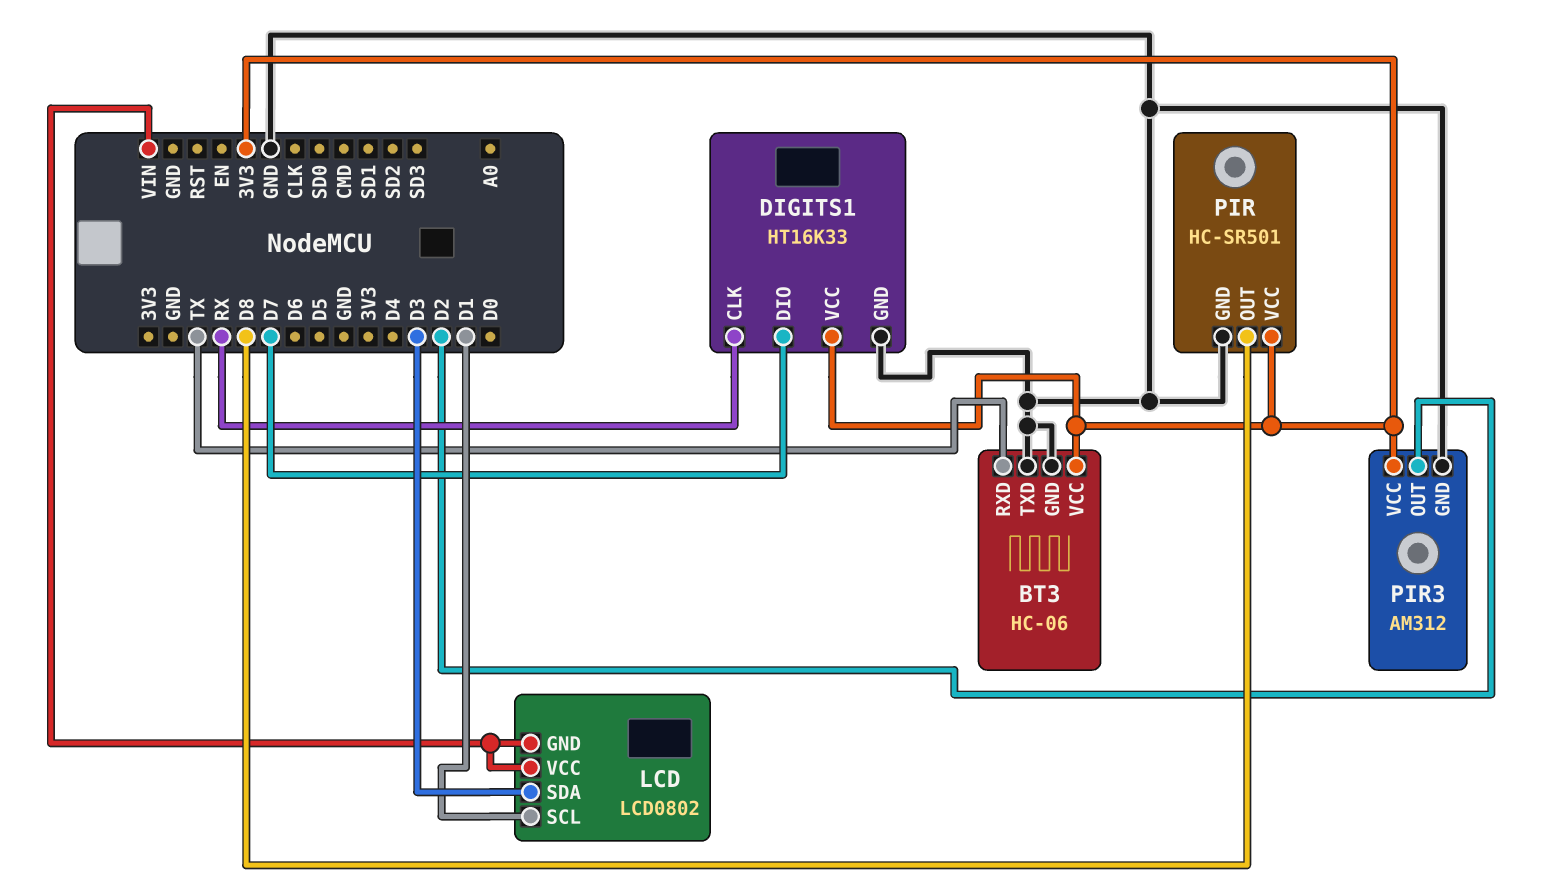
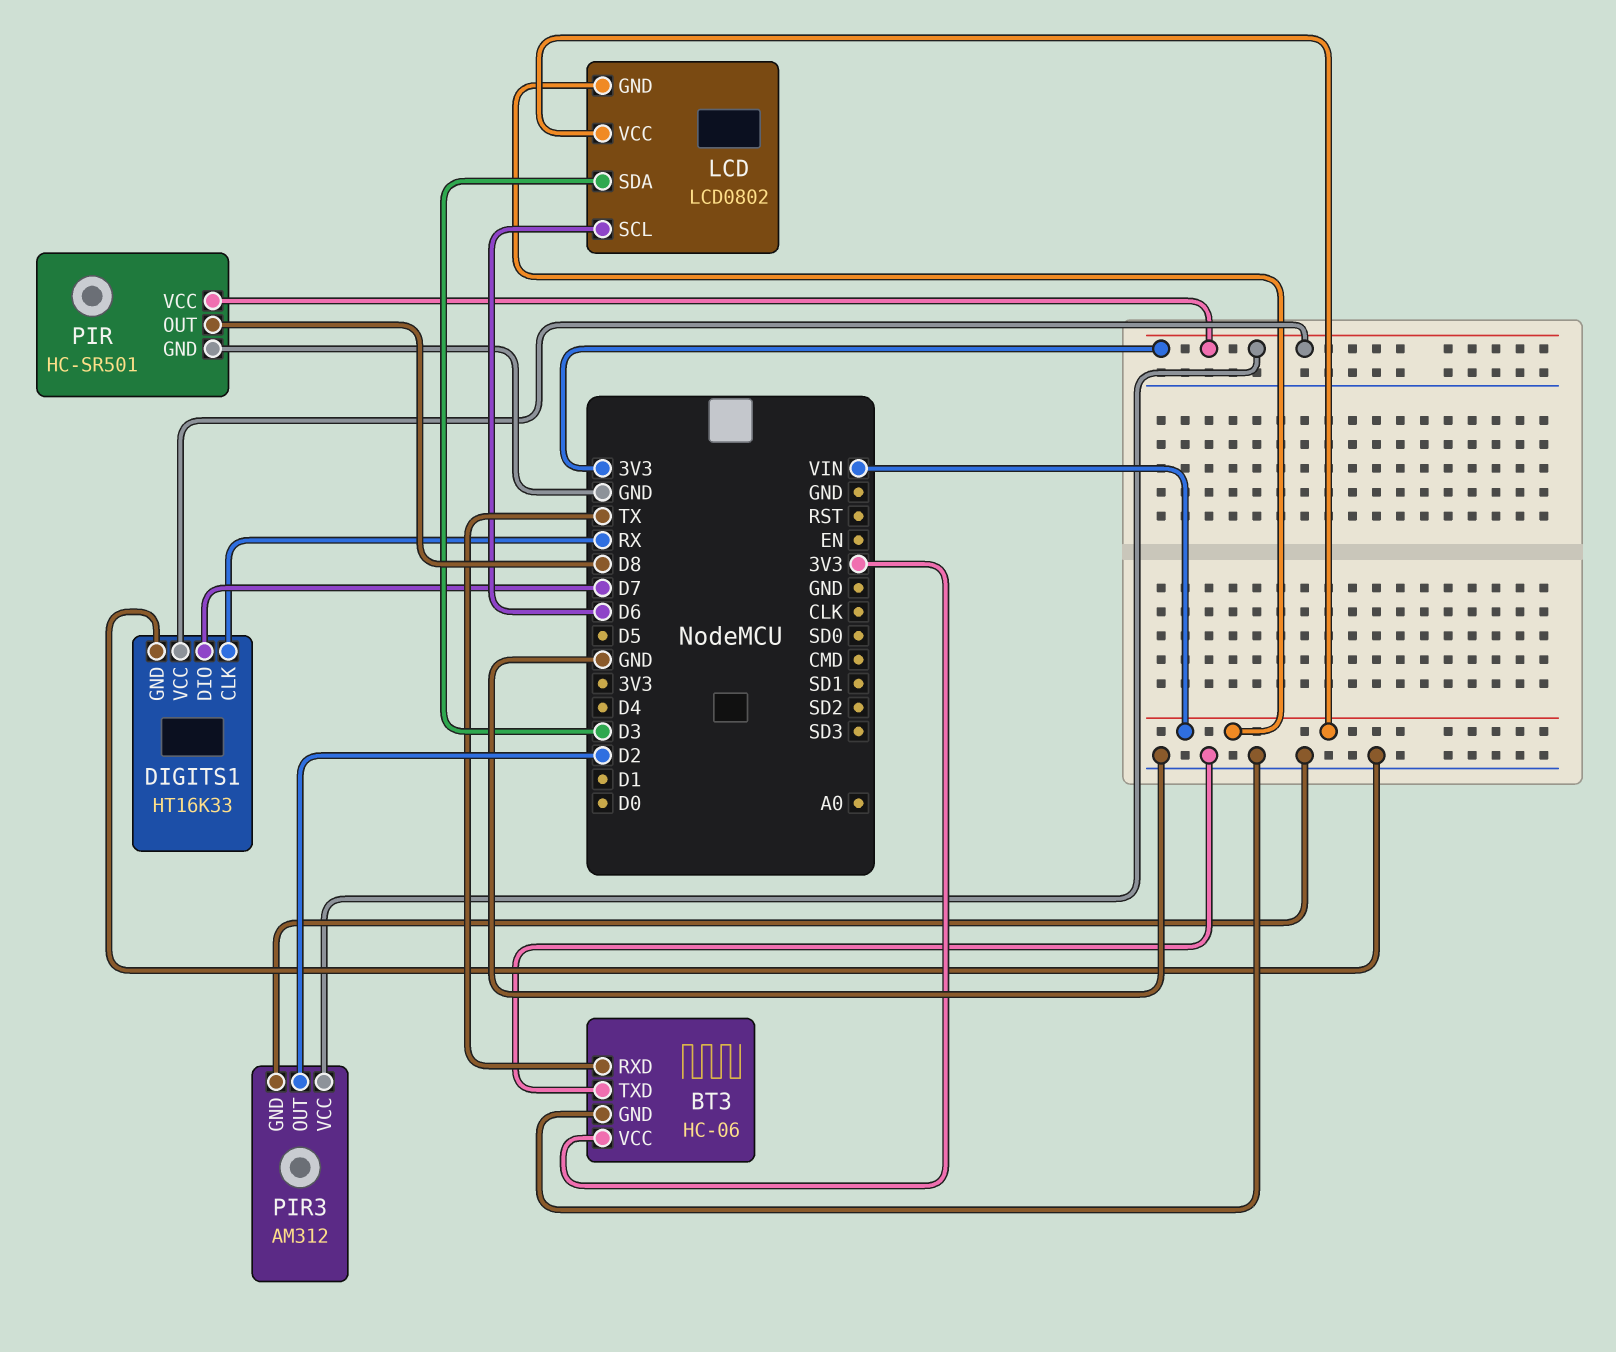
LCD pin SCL: D1 -> D6

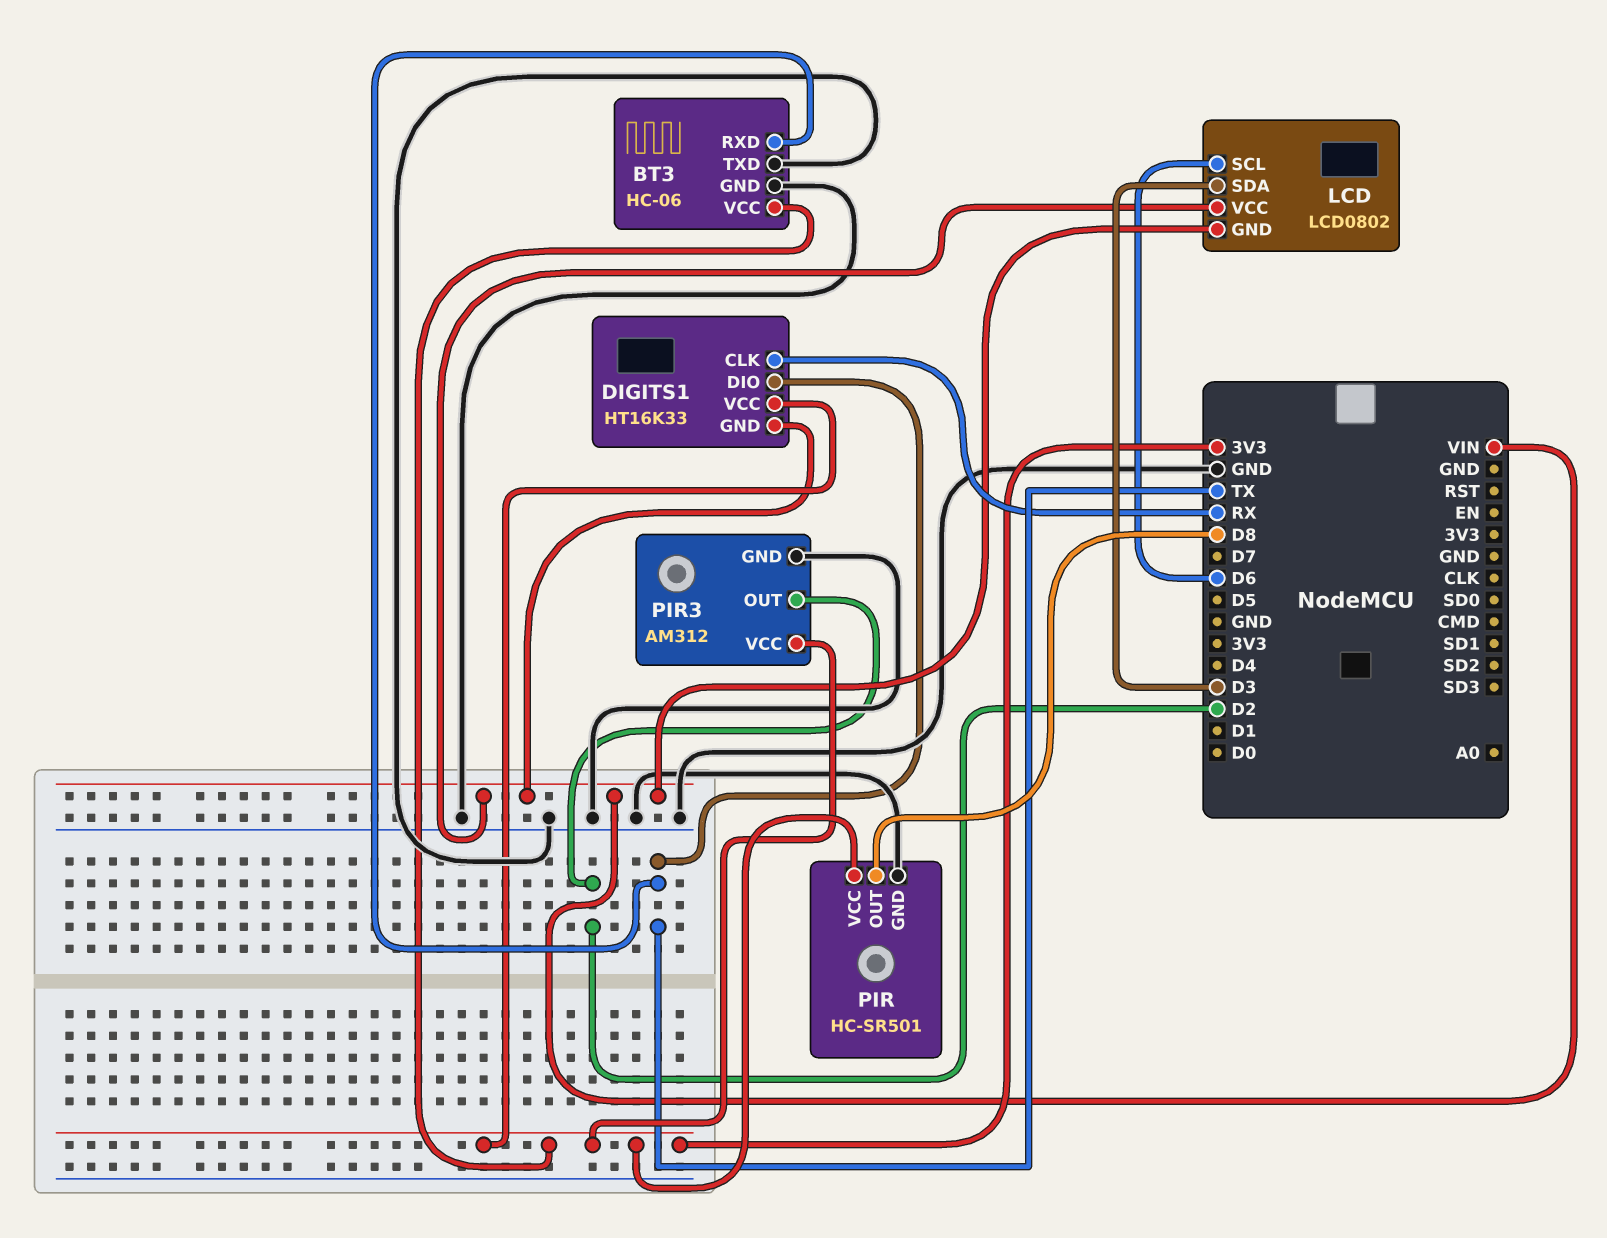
DIGITS1 pin DIO: D7 -> TX
DIGITS1 pin GND: GND -> VIN

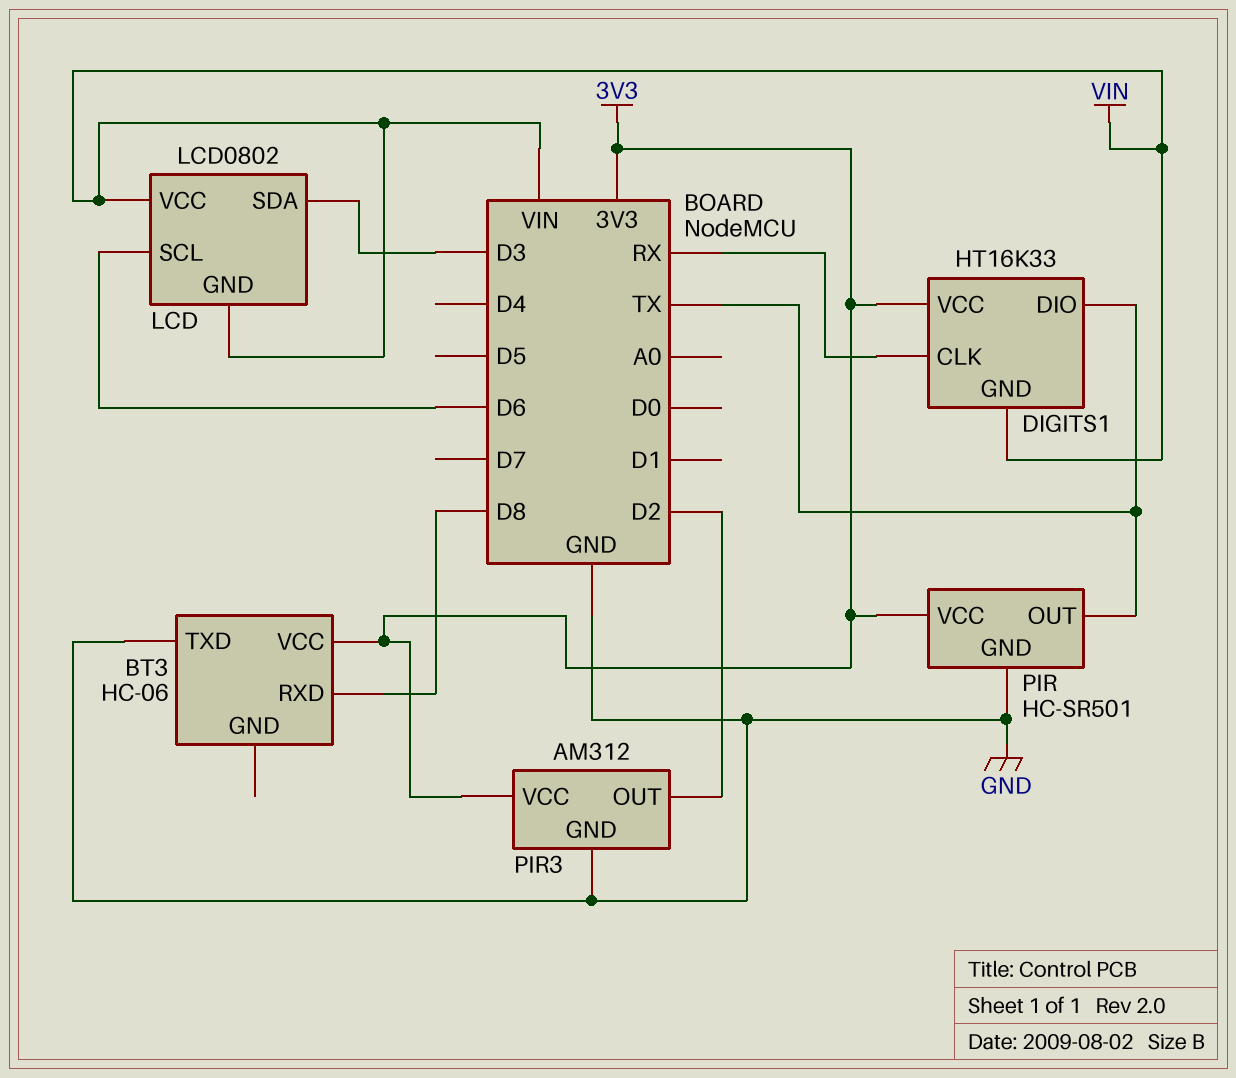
BT3 pin GND: GND -> none
BT3 pin RXD: TX -> D8
PIR pin OUT: D8 -> TX

